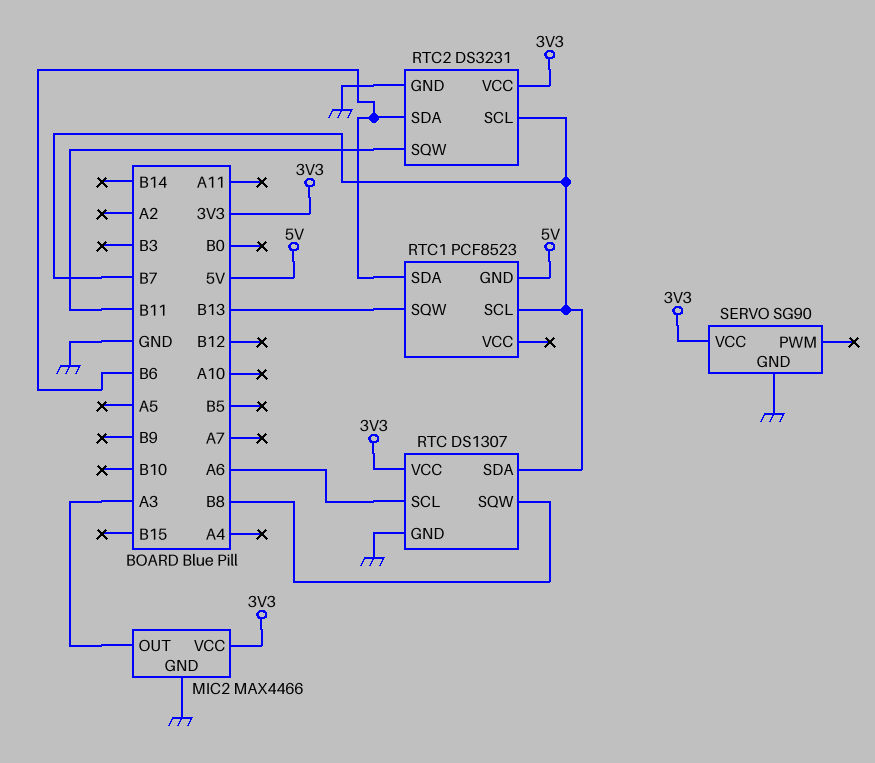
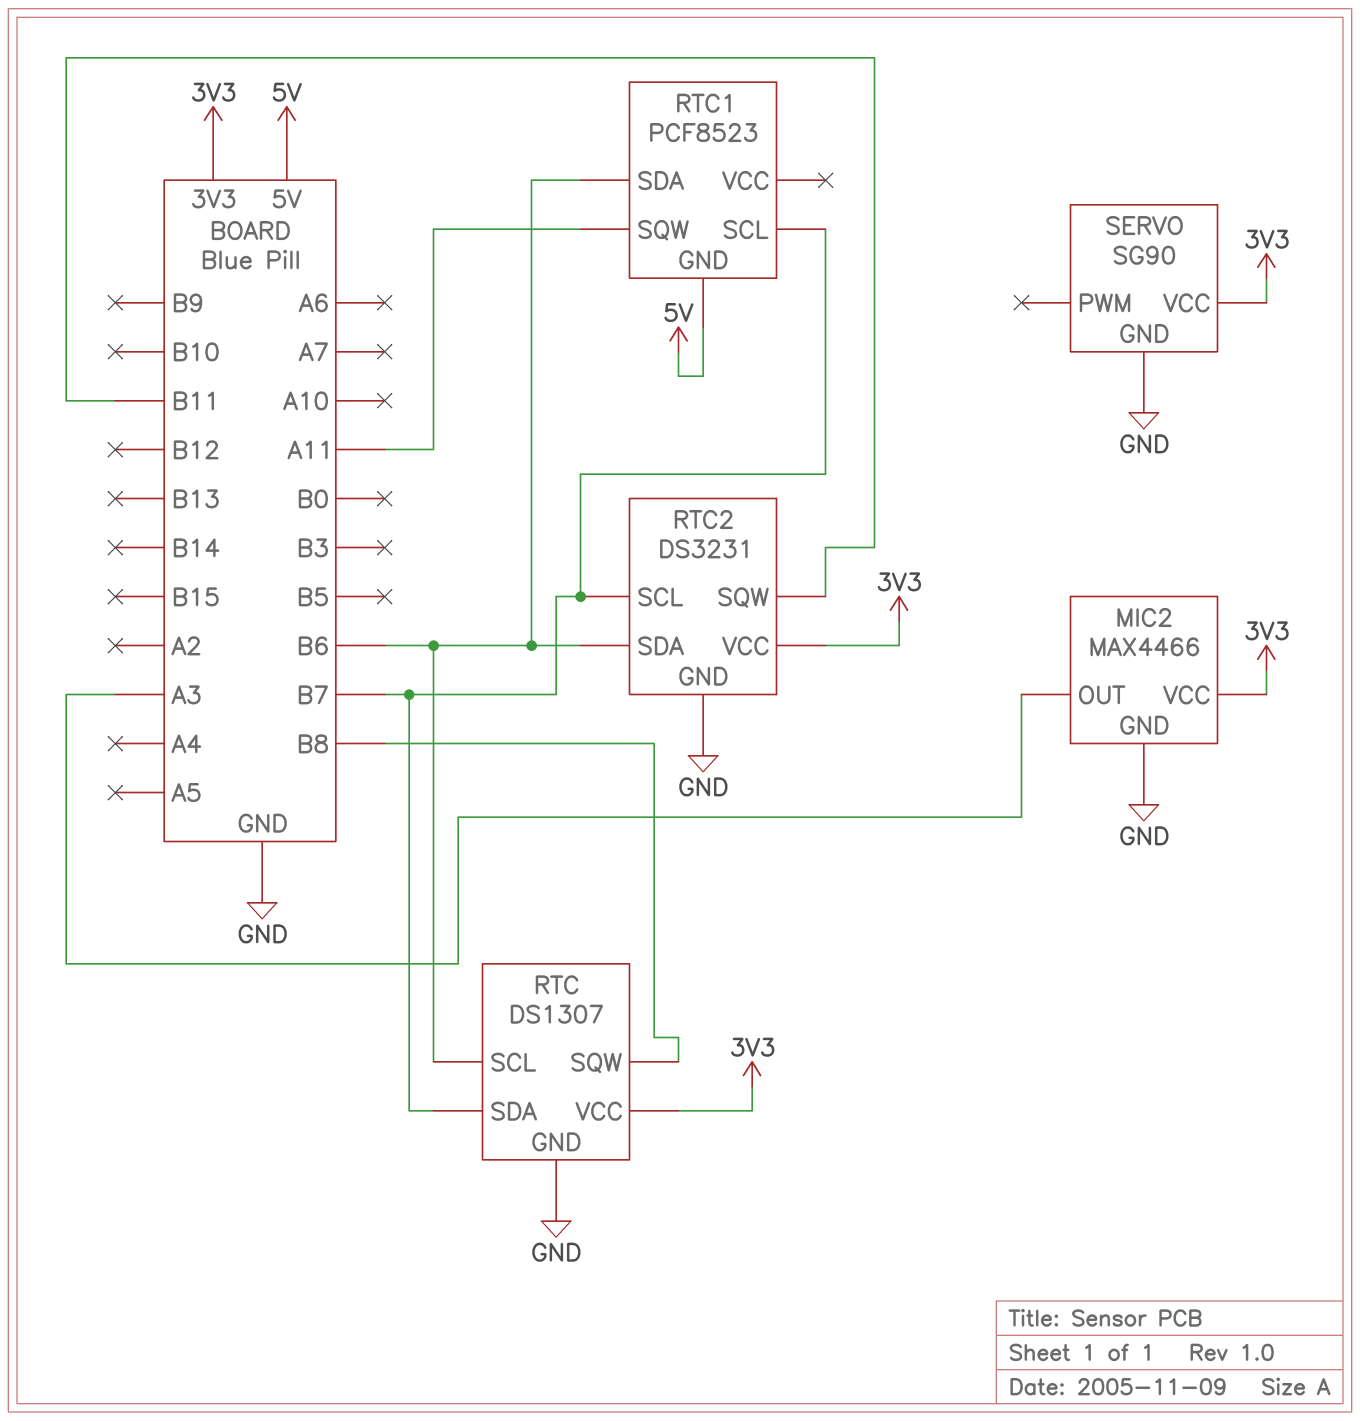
RTC pin SCL: A6 -> B6
RTC1 pin SQW: B13 -> A11

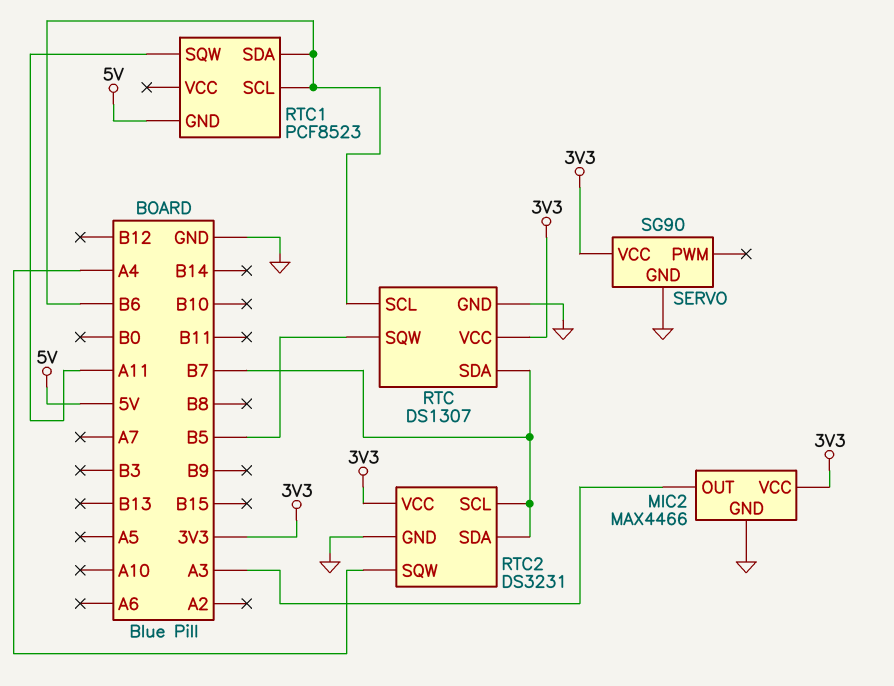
RTC pin SQW: B8 -> B5
RTC1 pin SCL: B7 -> B6
RTC2 pin SDA: B6 -> B7
RTC2 pin SQW: B11 -> A4

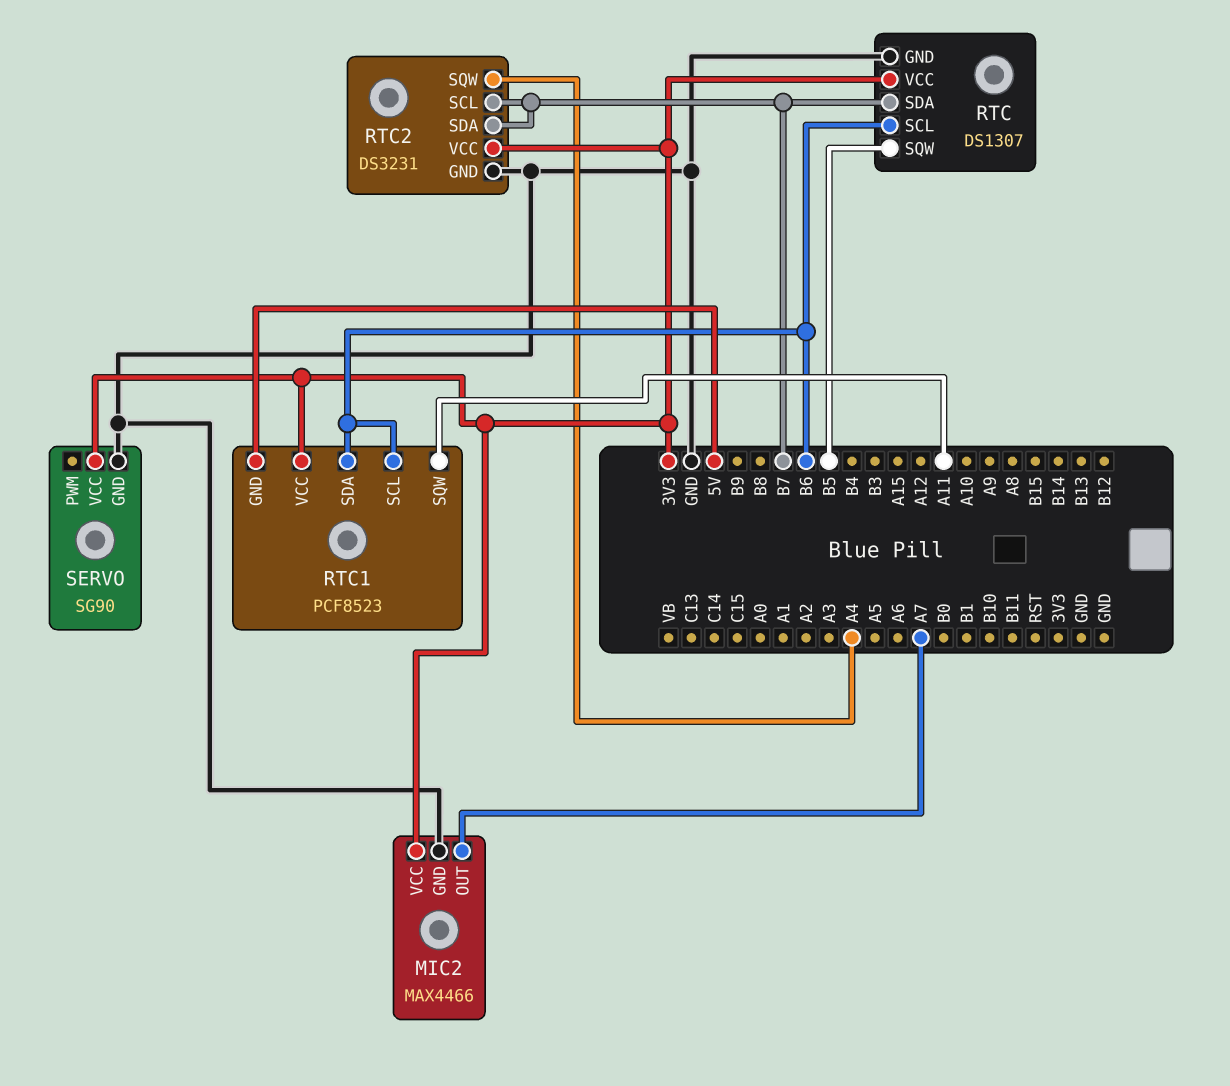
MIC2 pin OUT: A3 -> A7
RTC1 pin VCC: none -> 3V3

